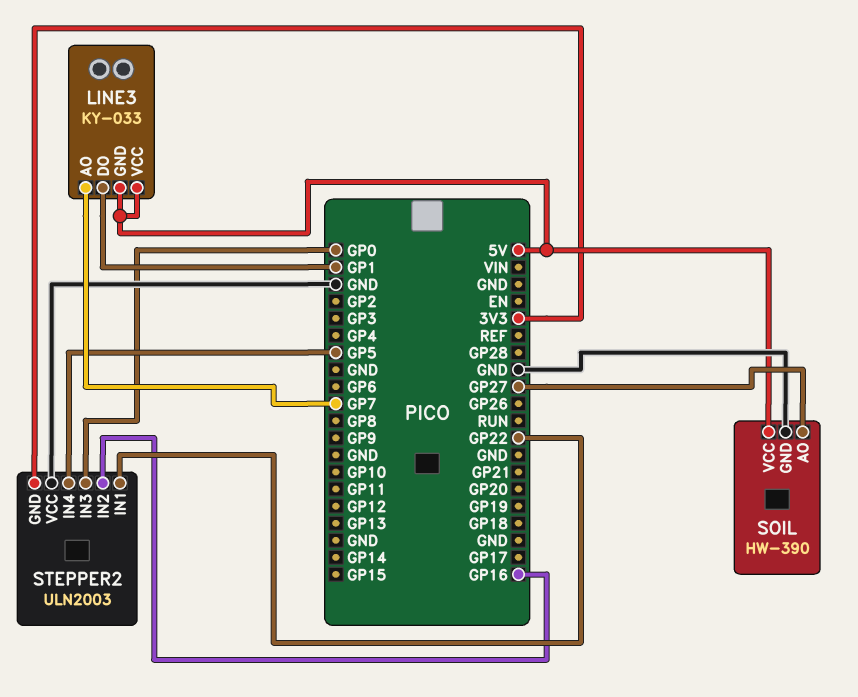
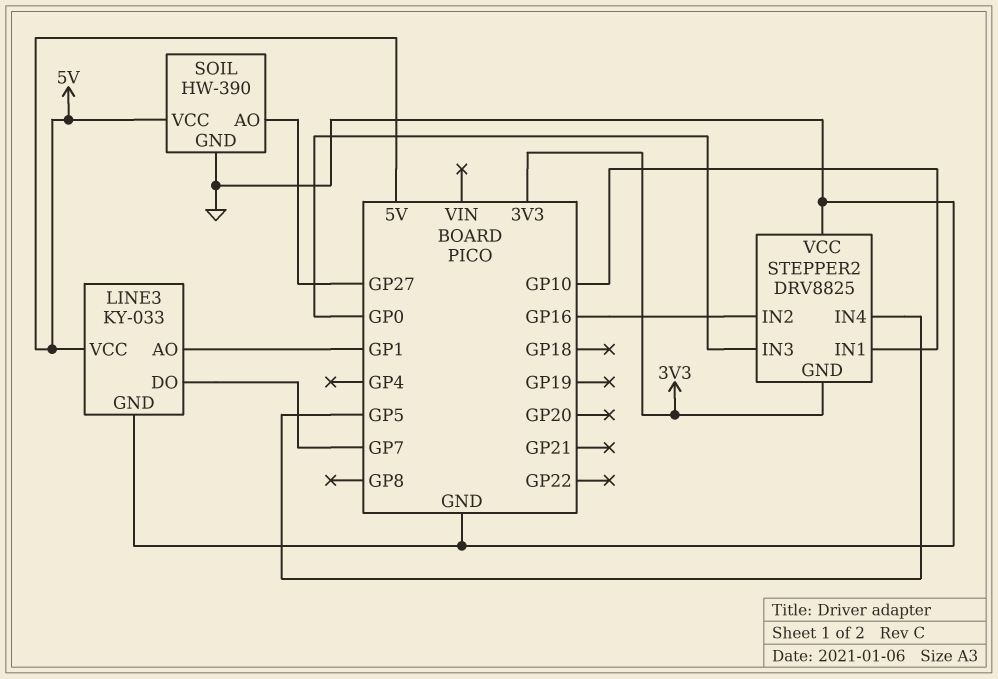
LINE3 pin AO: GP7 -> GP1
LINE3 pin DO: GP1 -> GP7
LINE3 pin GND: 5V -> GND
STEPPER2: ULN2003 -> DRV8825
STEPPER2 pin IN1: GP22 -> GP10

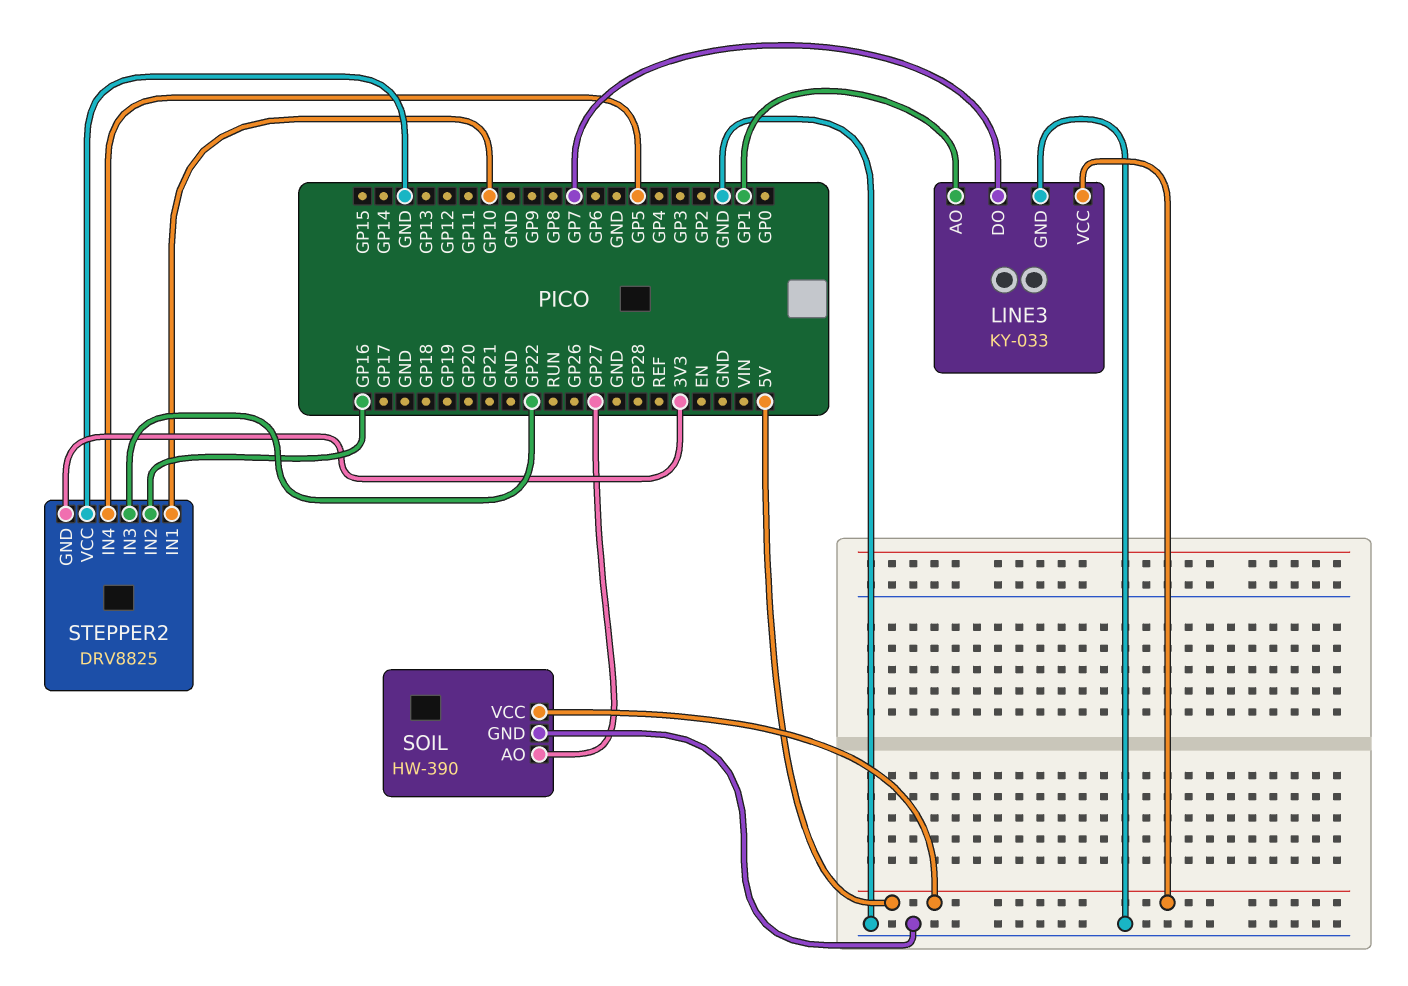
STEPPER2 pin IN3: GP0 -> GP22

